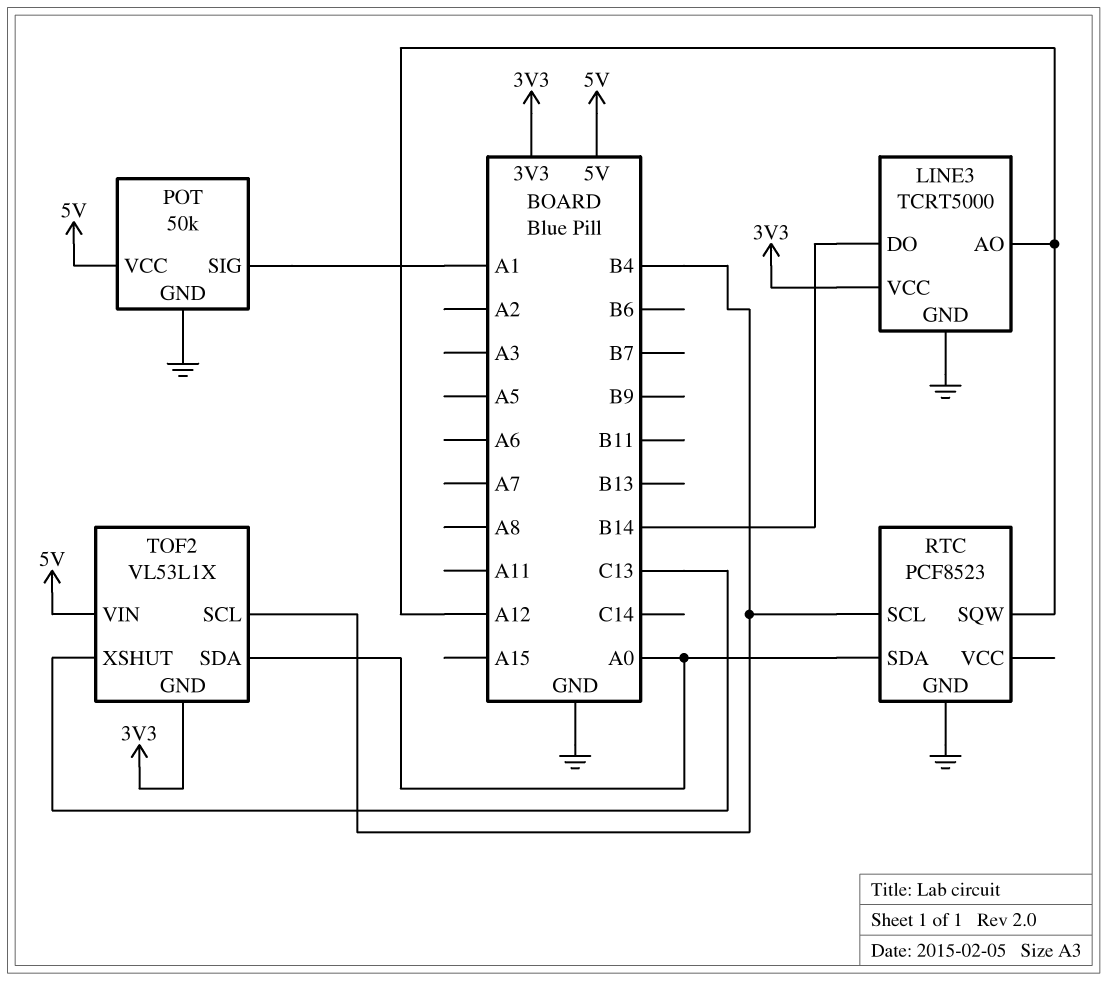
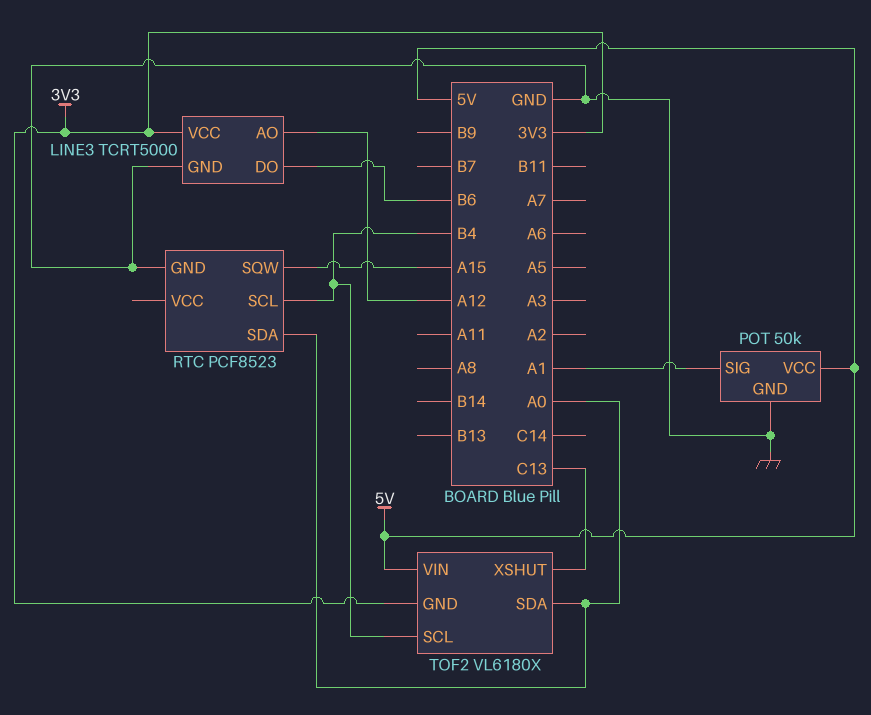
LINE3 pin DO: B14 -> B6
RTC pin SQW: A12 -> A15
TOF2: VL53L1X -> VL6180X

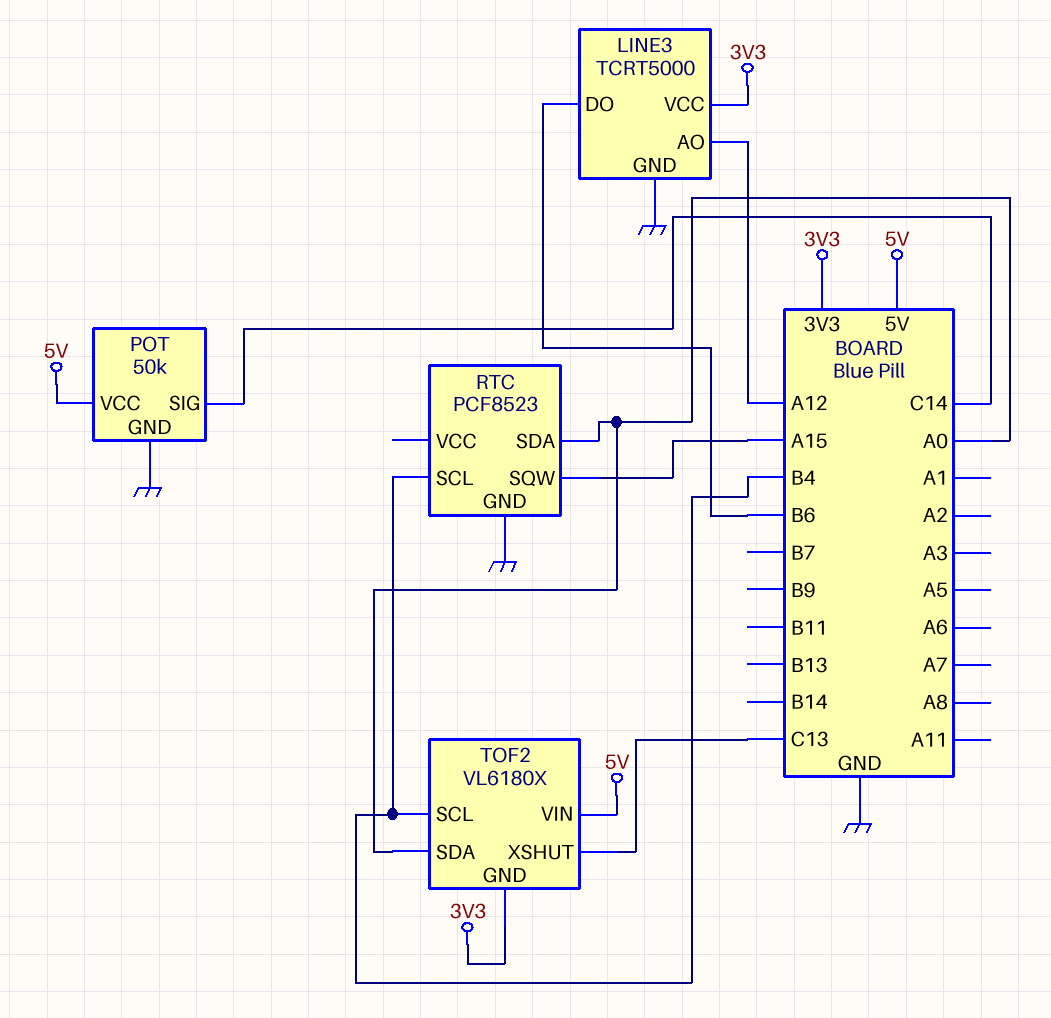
POT pin SIG: A1 -> C14

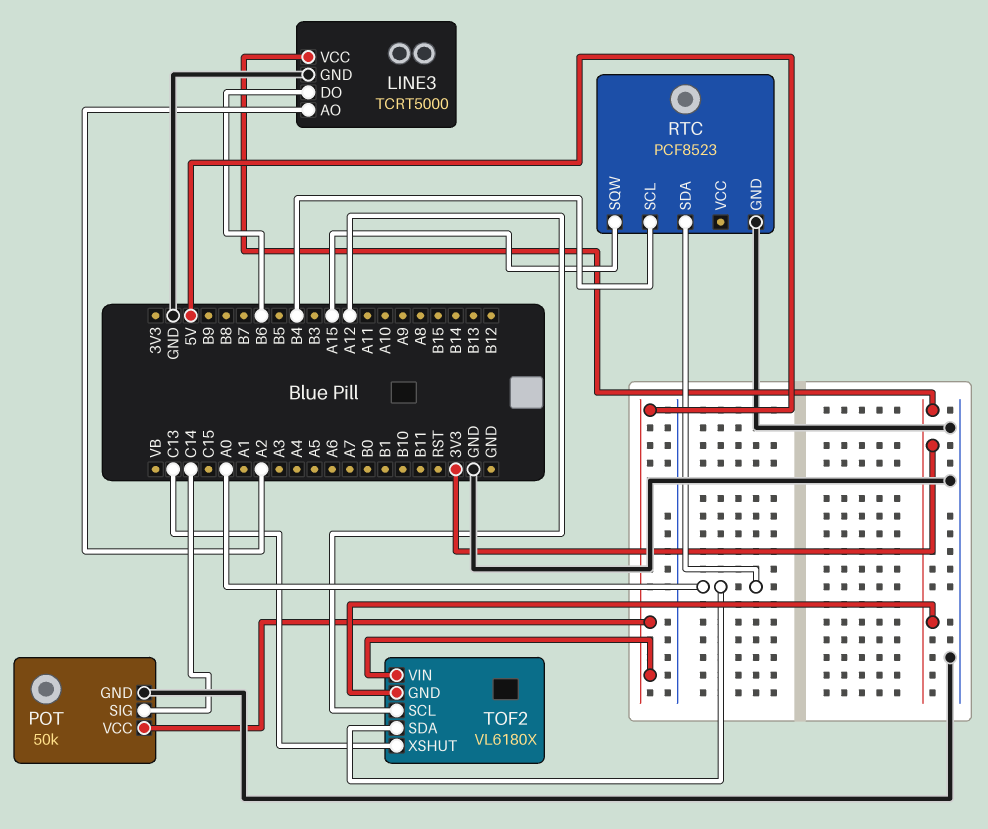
LINE3 pin AO: A12 -> A2
TOF2 pin SCL: B4 -> A12

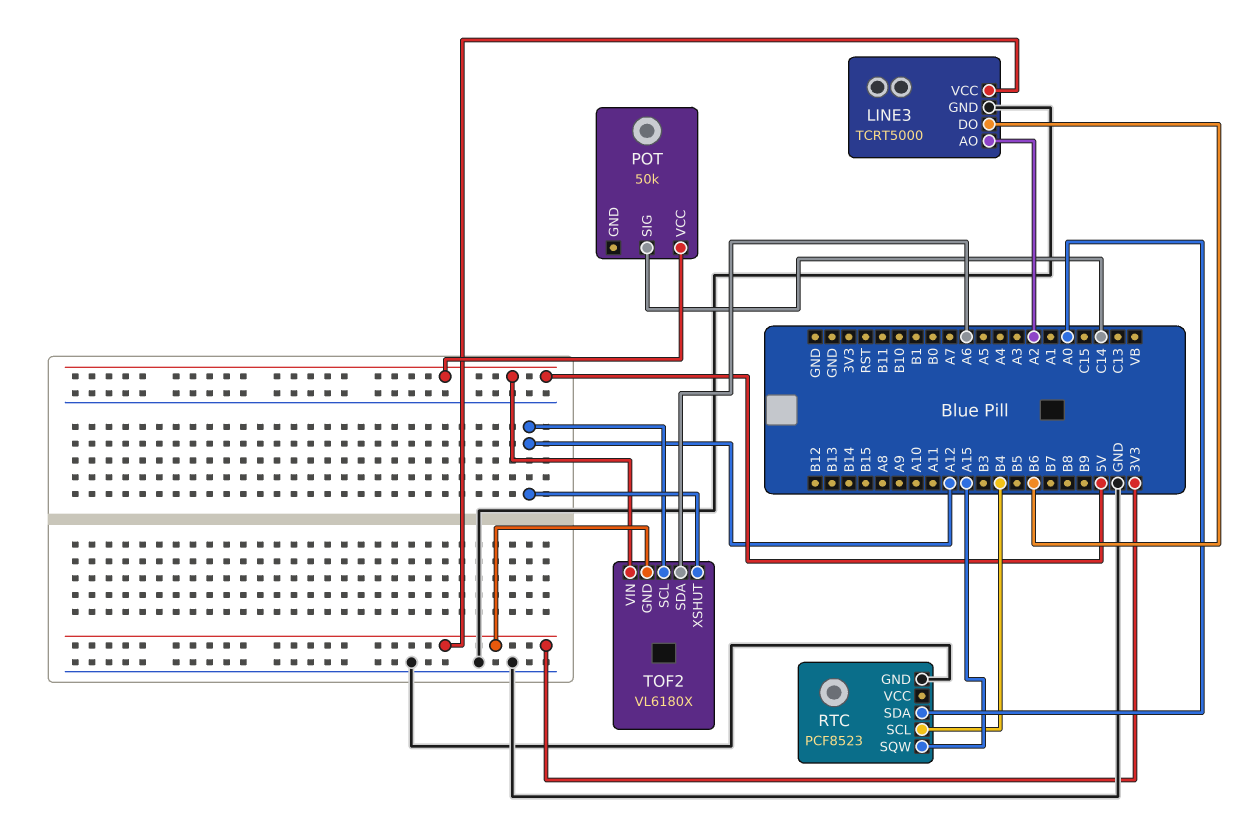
POT pin GND: GND -> none
TOF2 pin SDA: A0 -> A6
TOF2 pin XSHUT: C13 -> A12

